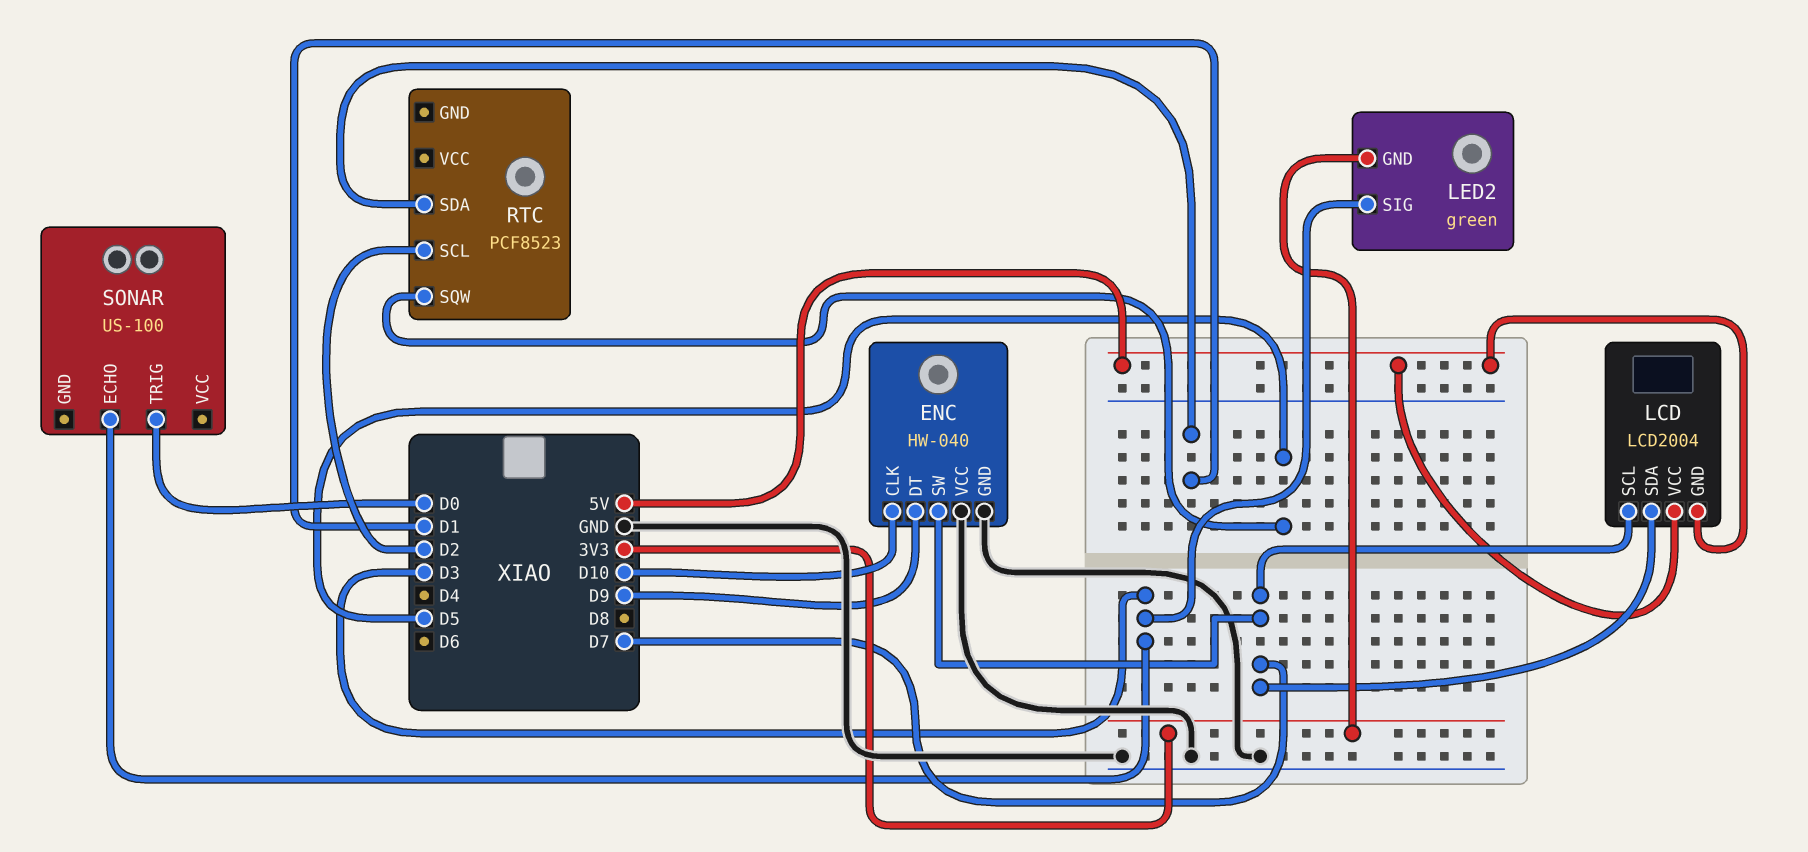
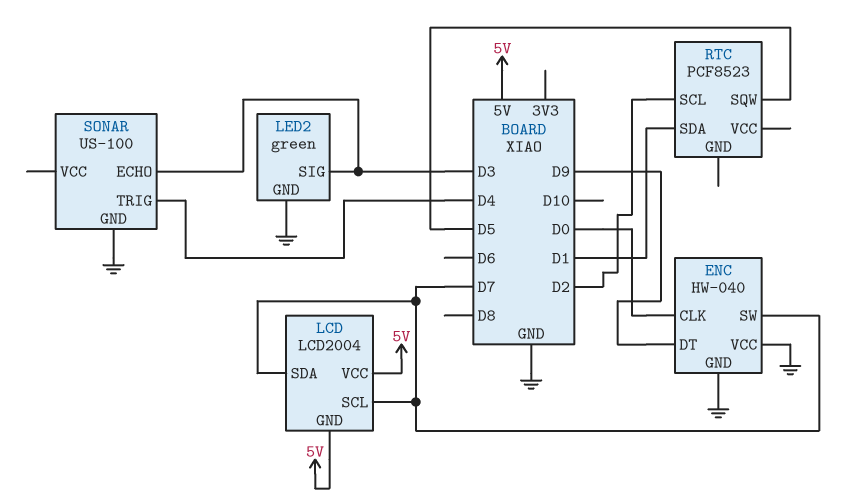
ENC pin CLK: D10 -> D0
LED2 pin GND: 3V3 -> GND
SONAR pin GND: none -> GND
SONAR pin TRIG: D0 -> D4

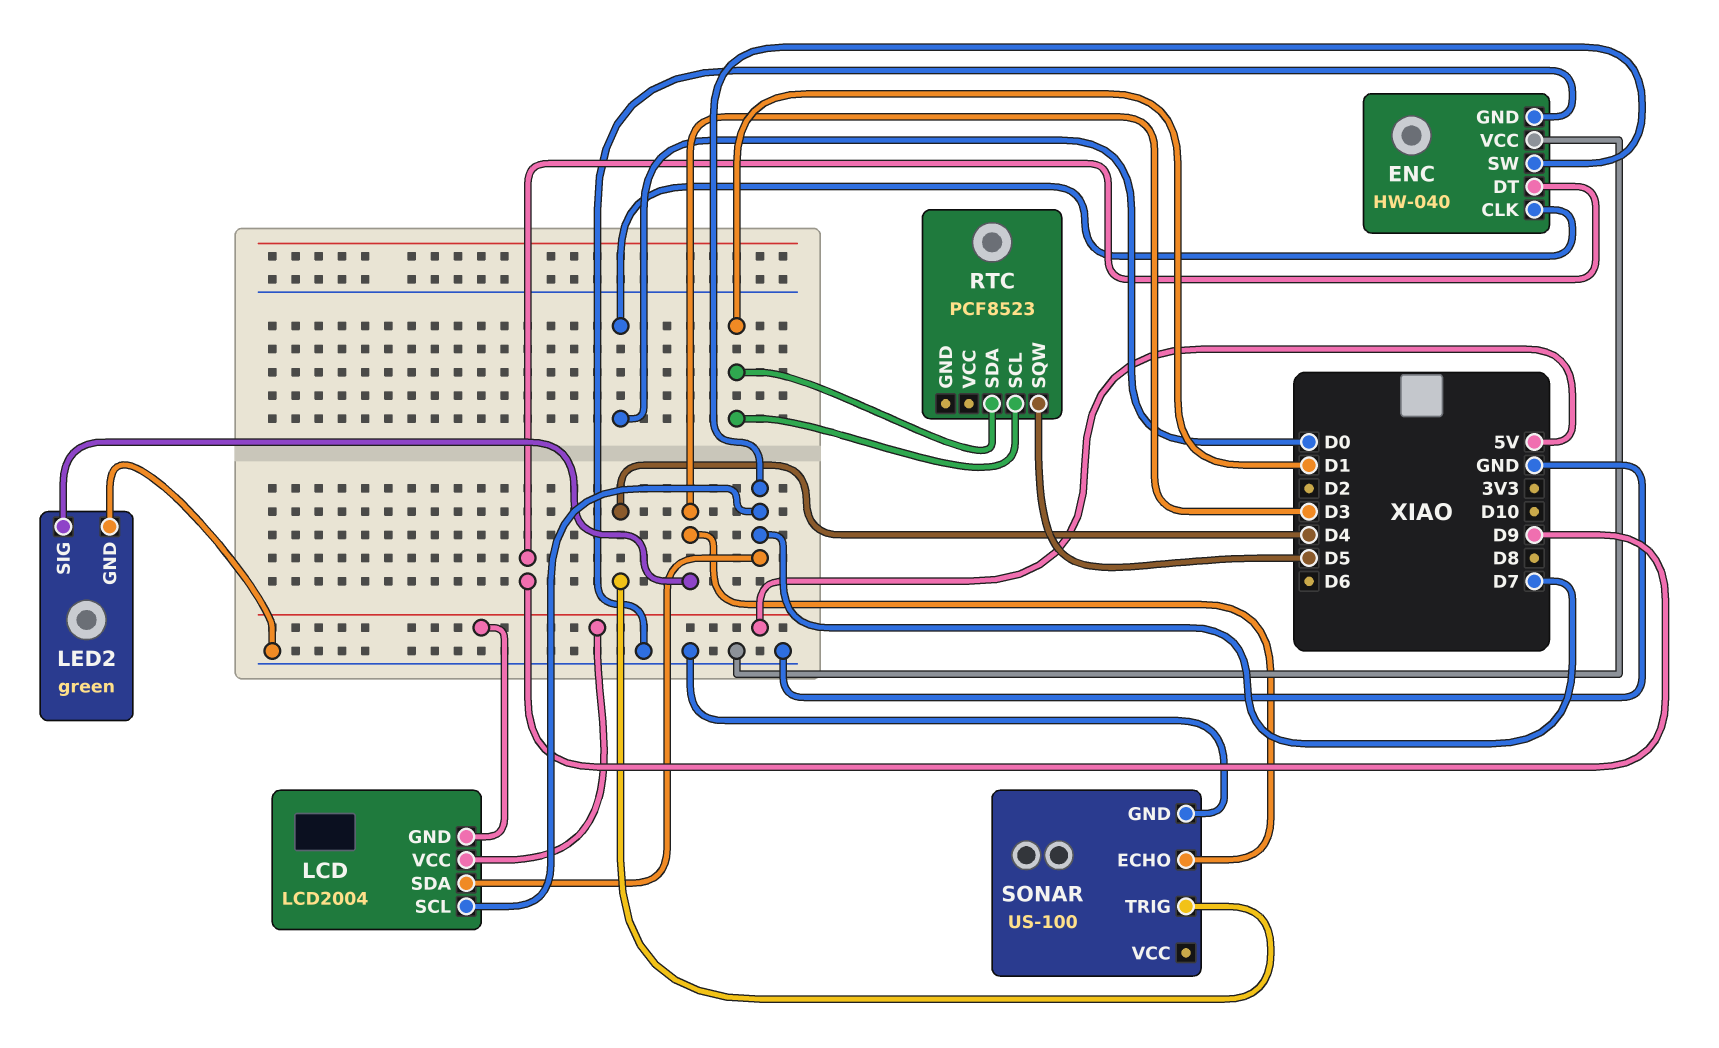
RTC pin SCL: D2 -> D1

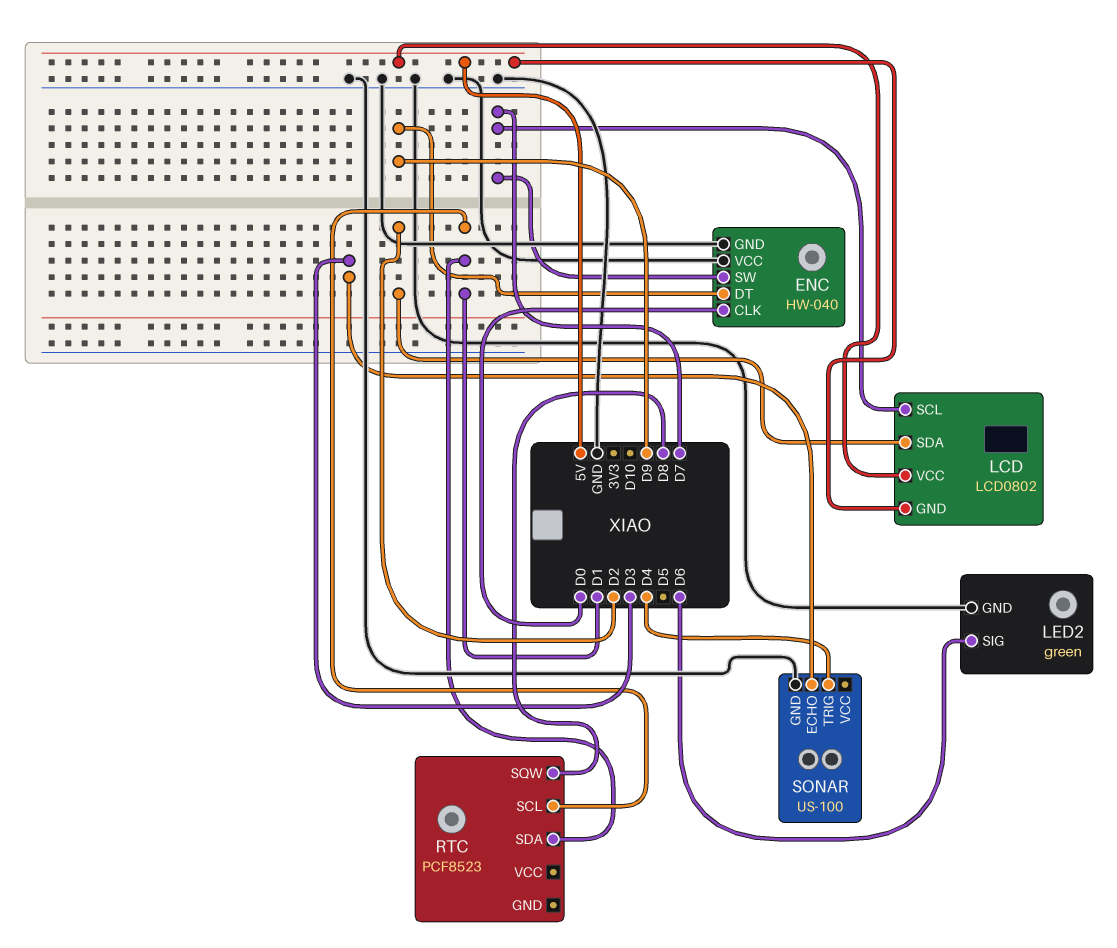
LCD: LCD2004 -> LCD0802
LCD pin SDA: D7 -> D2
LED2 pin SIG: D3 -> D6
RTC pin SQW: D5 -> D8

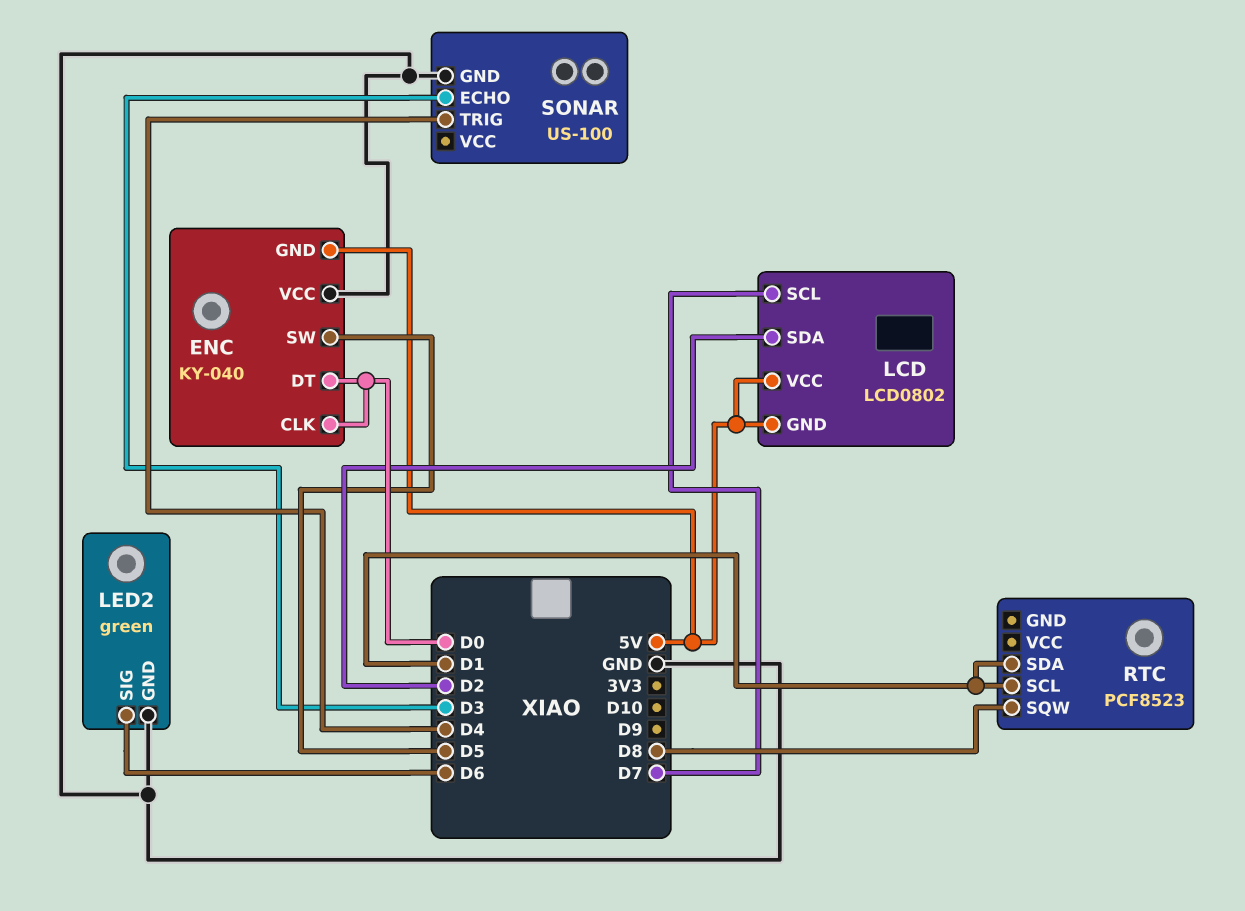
ENC: HW-040 -> KY-040
ENC pin DT: D9 -> D0
ENC pin GND: GND -> 5V
ENC pin SW: D7 -> D5

